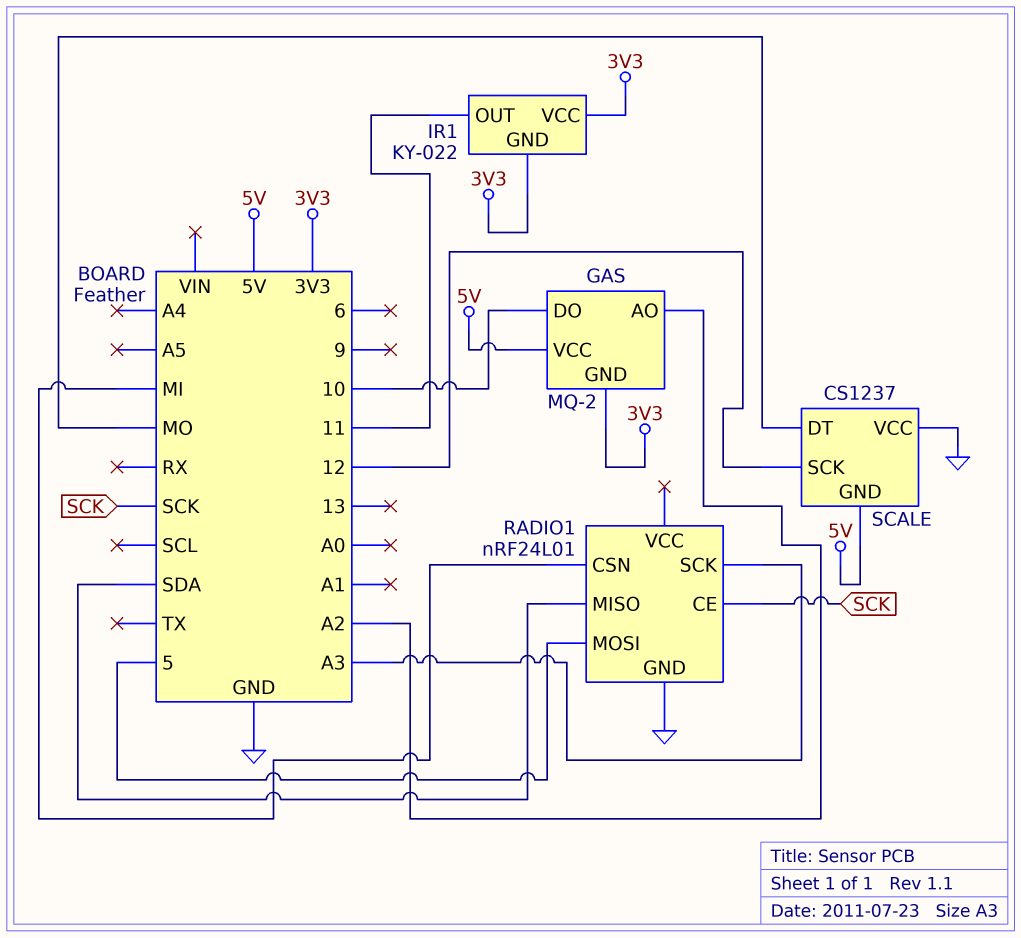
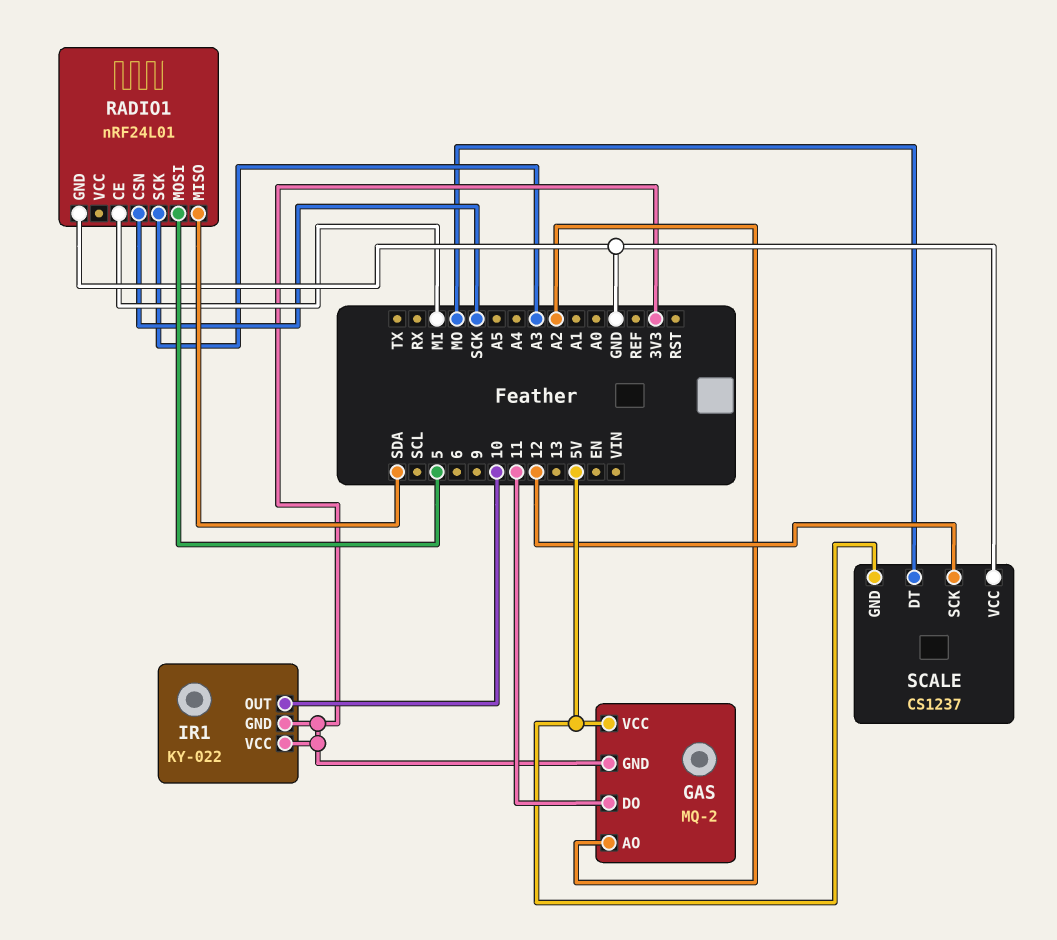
GAS pin DO: 10 -> 11
IR1 pin OUT: 11 -> 10
RADIO1 pin CE: SCK -> MI
RADIO1 pin CSN: MI -> SCK

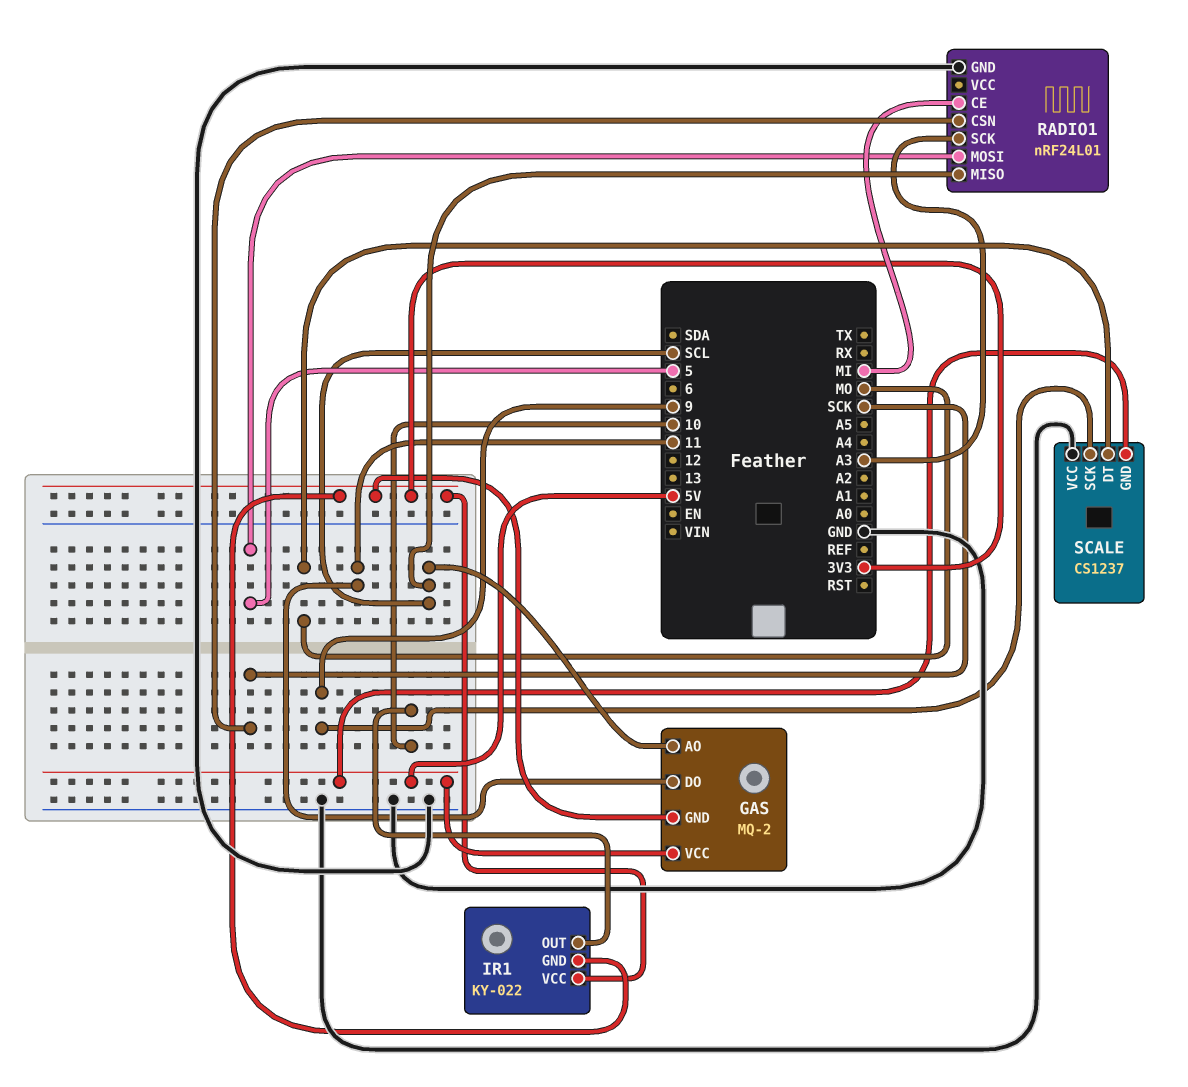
GAS pin AO: A2 -> SCL
RADIO1 pin MISO: SDA -> SCL
SCALE pin SCK: 12 -> 9

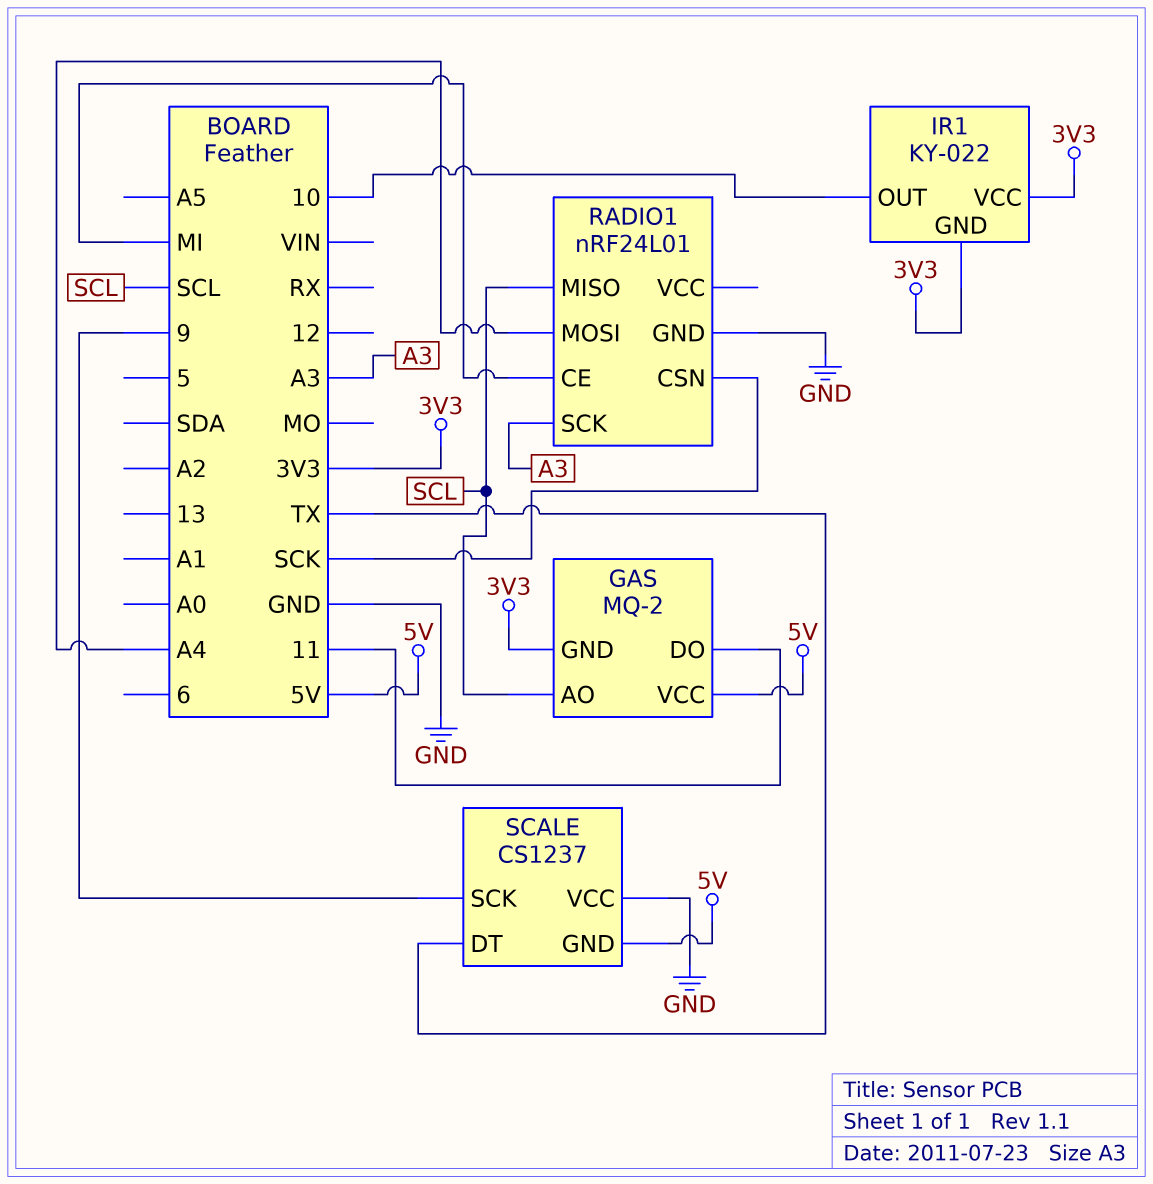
RADIO1 pin MOSI: 5 -> A4
SCALE pin DT: MO -> TX

